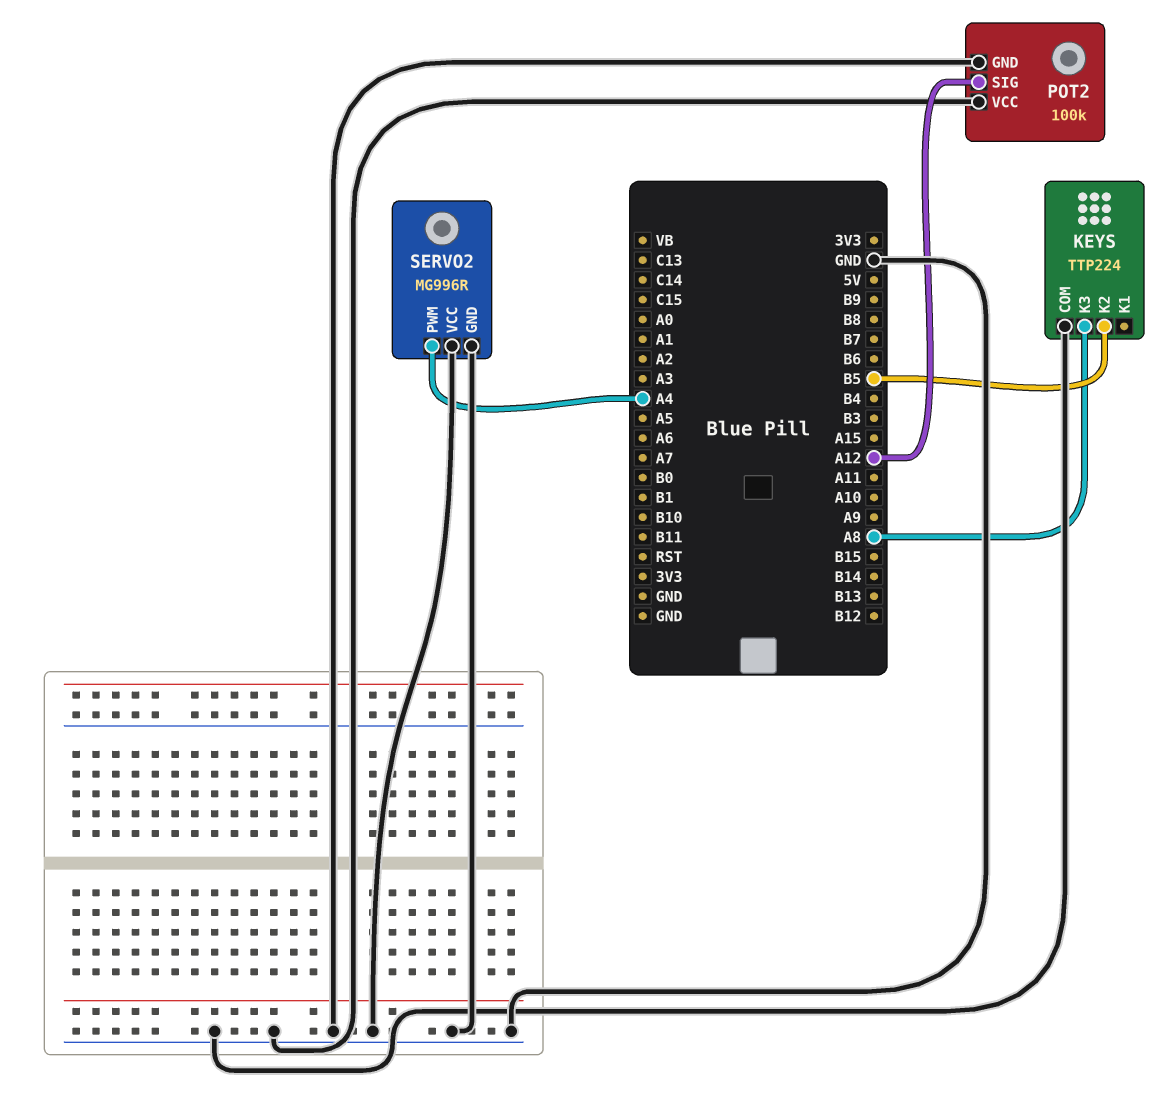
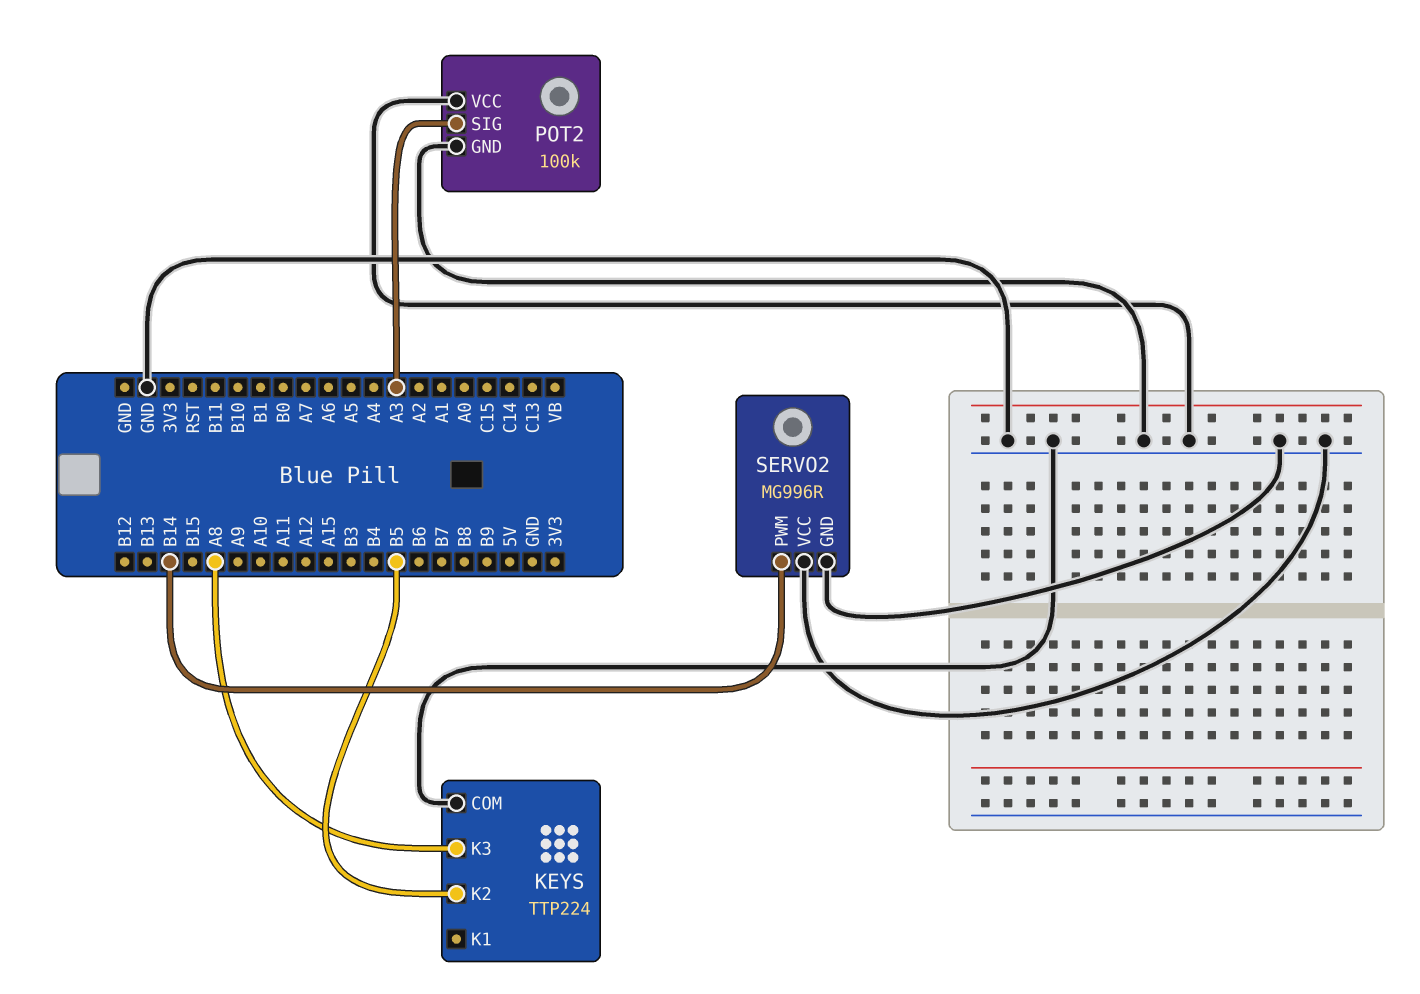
POT2 pin SIG: A12 -> A3
SERVO2 pin PWM: A4 -> B14

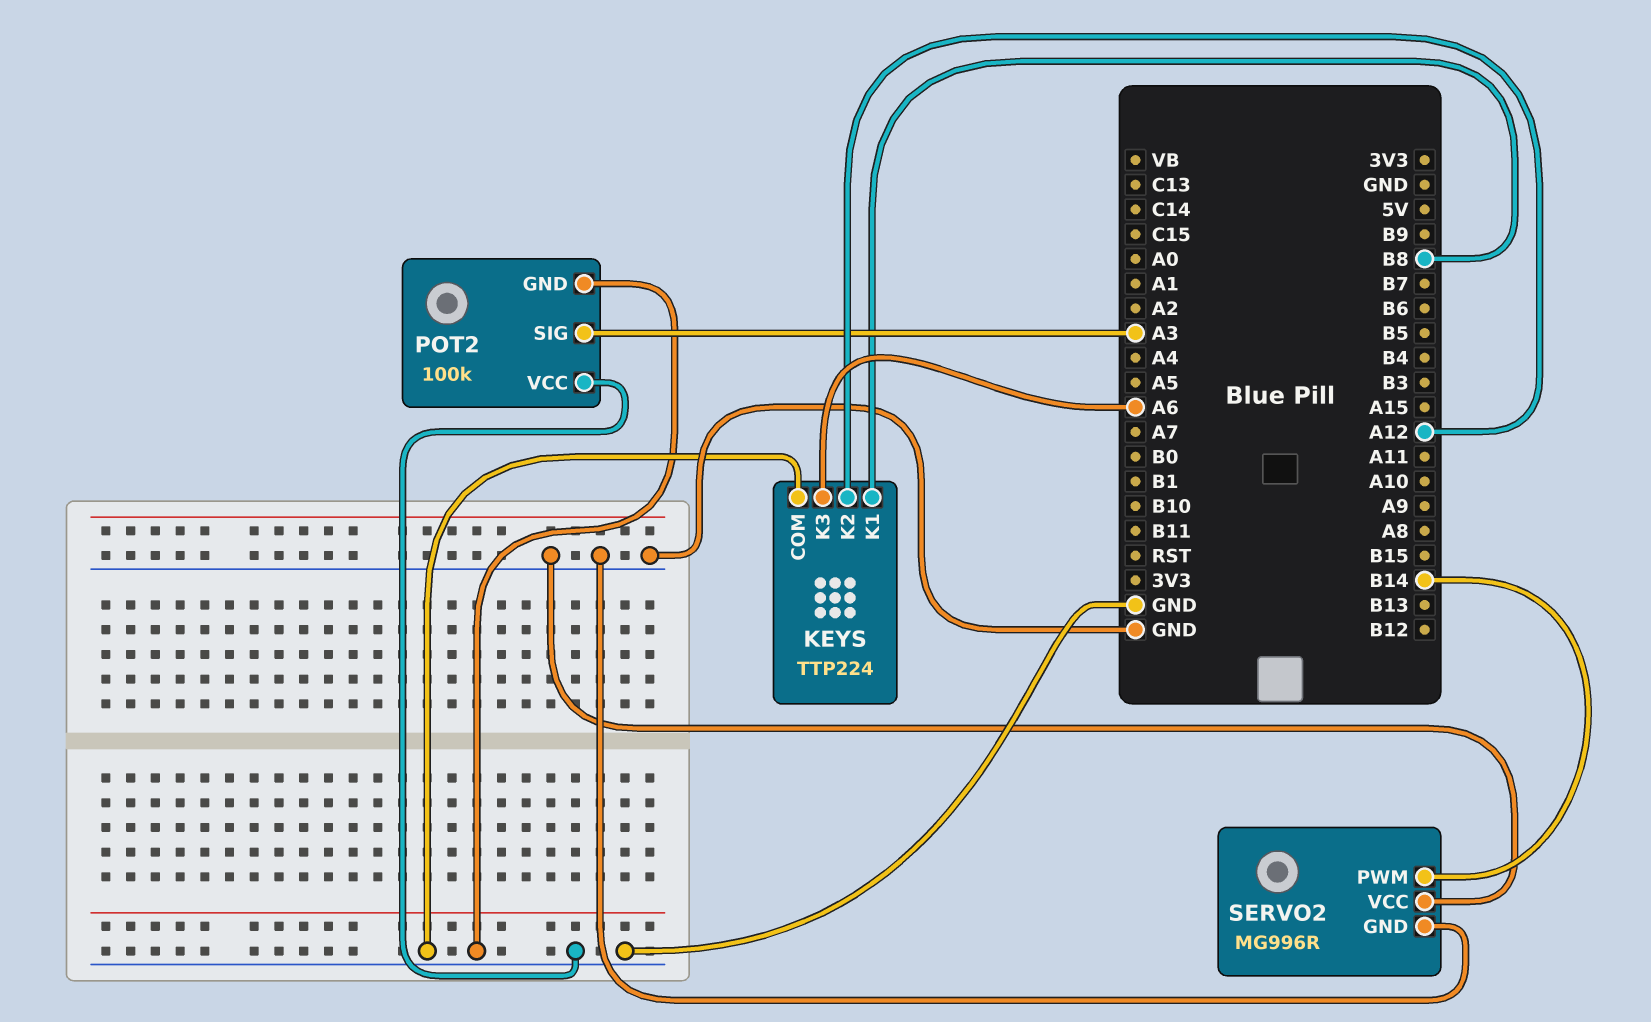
KEYS pin K1: none -> B8
KEYS pin K2: B5 -> A12
KEYS pin K3: A8 -> A6

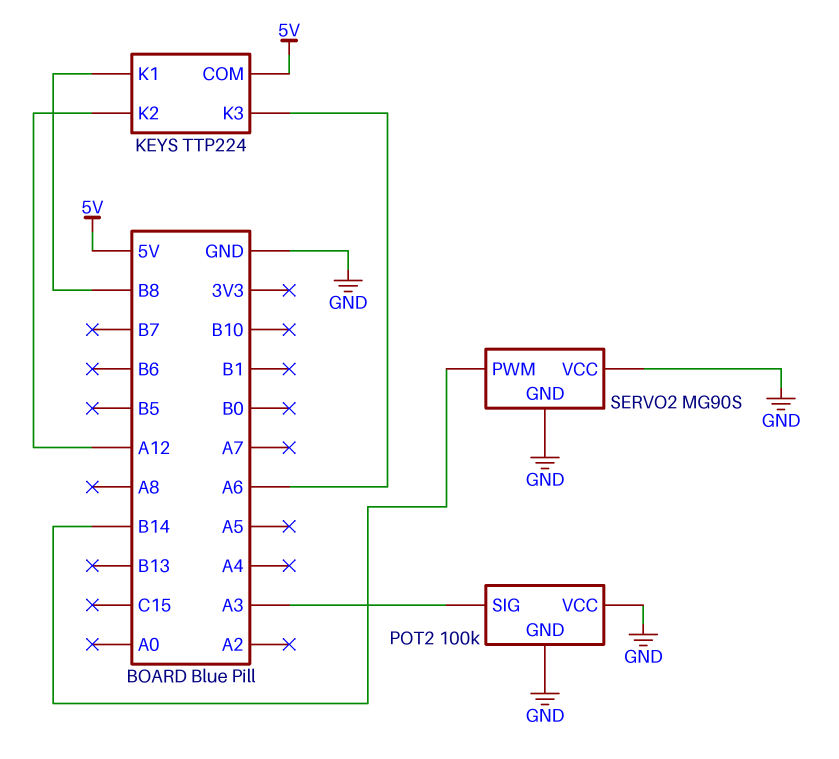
KEYS pin COM: GND -> 5V
SERVO2: MG996R -> MG90S

